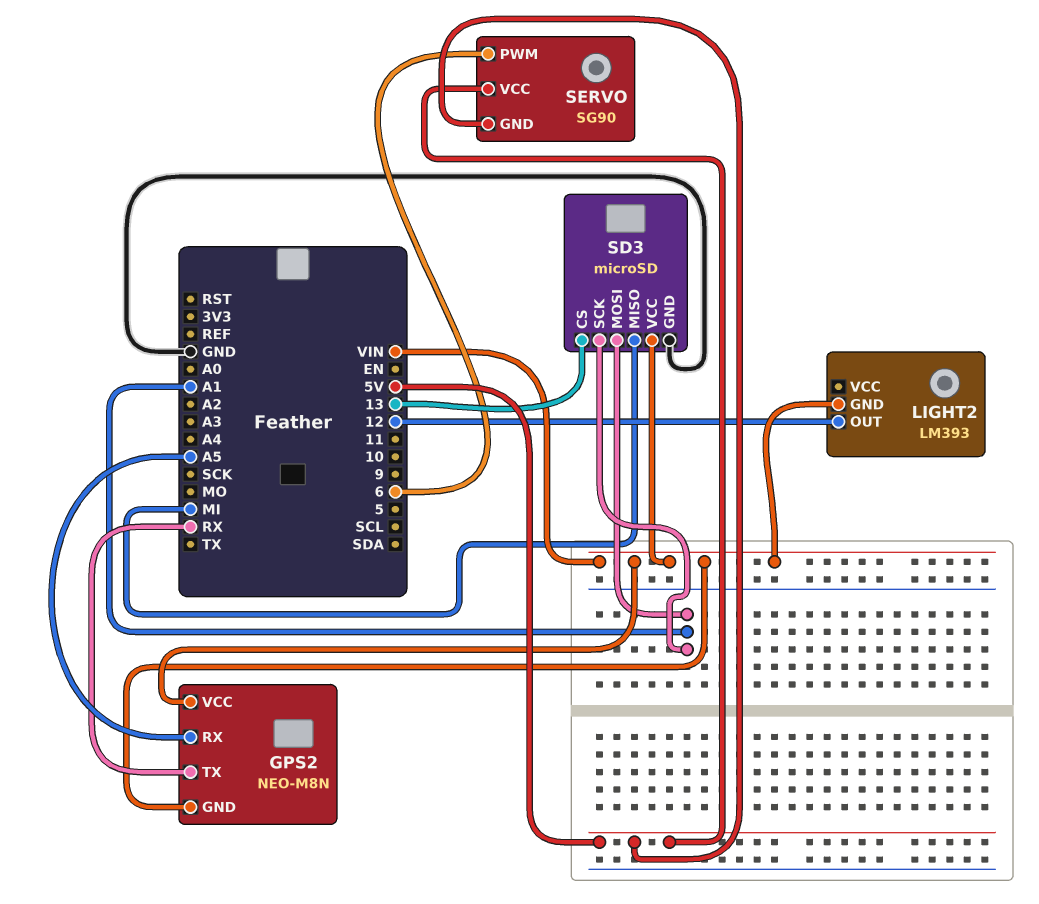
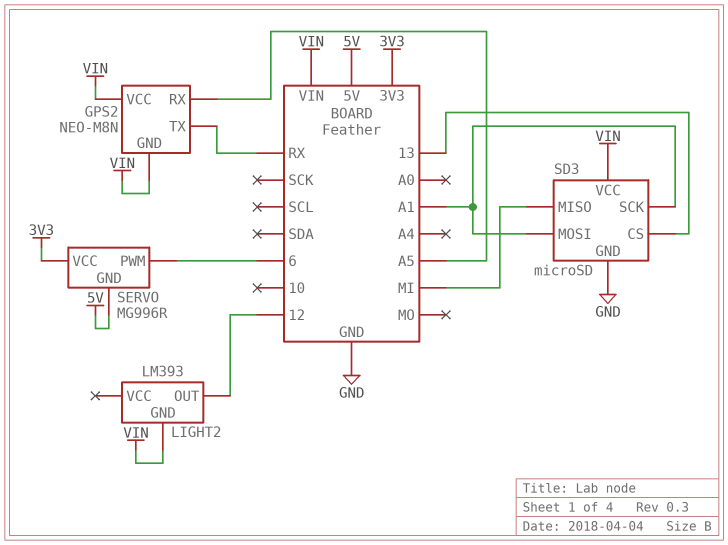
SERVO: SG90 -> MG996R
SERVO pin VCC: 5V -> 3V3

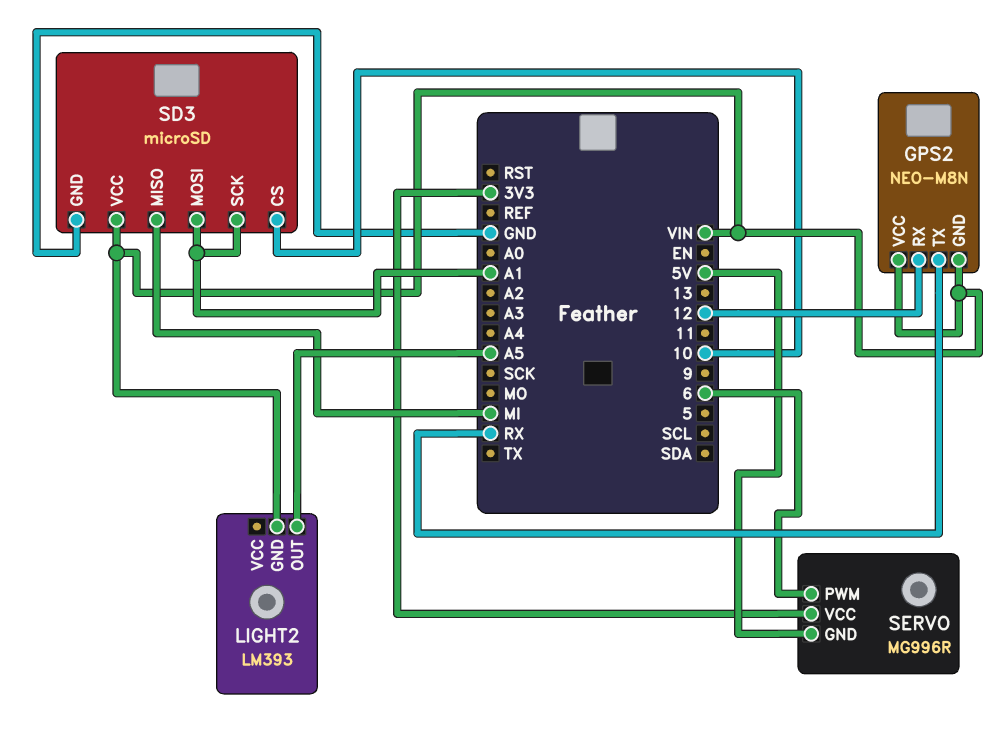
GPS2 pin RX: A5 -> 12
LIGHT2 pin OUT: 12 -> A5
SD3 pin CS: 13 -> 10

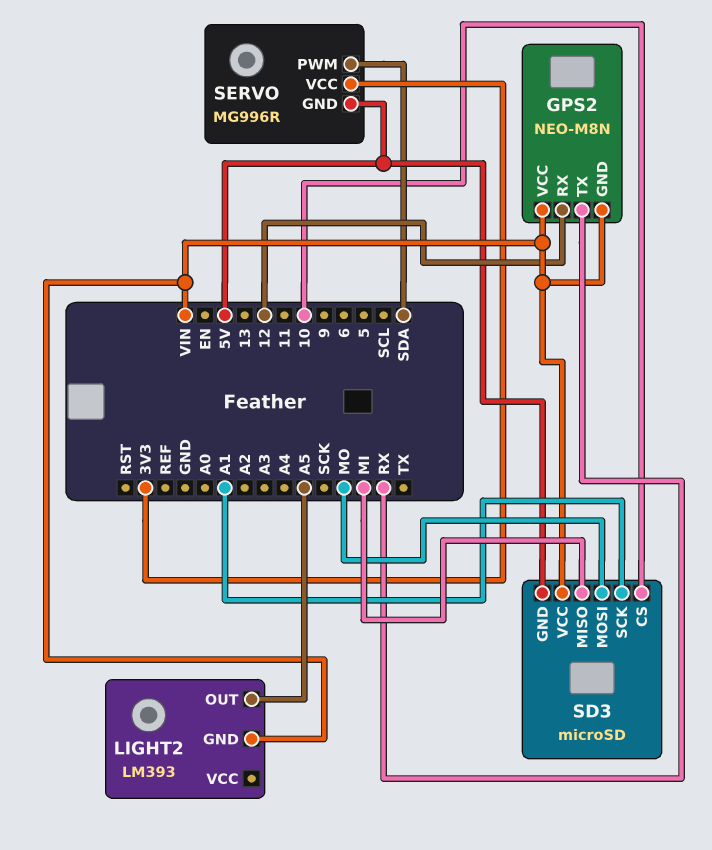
SD3 pin GND: GND -> 5V
SD3 pin MOSI: A1 -> MO
SERVO pin PWM: 6 -> SDA

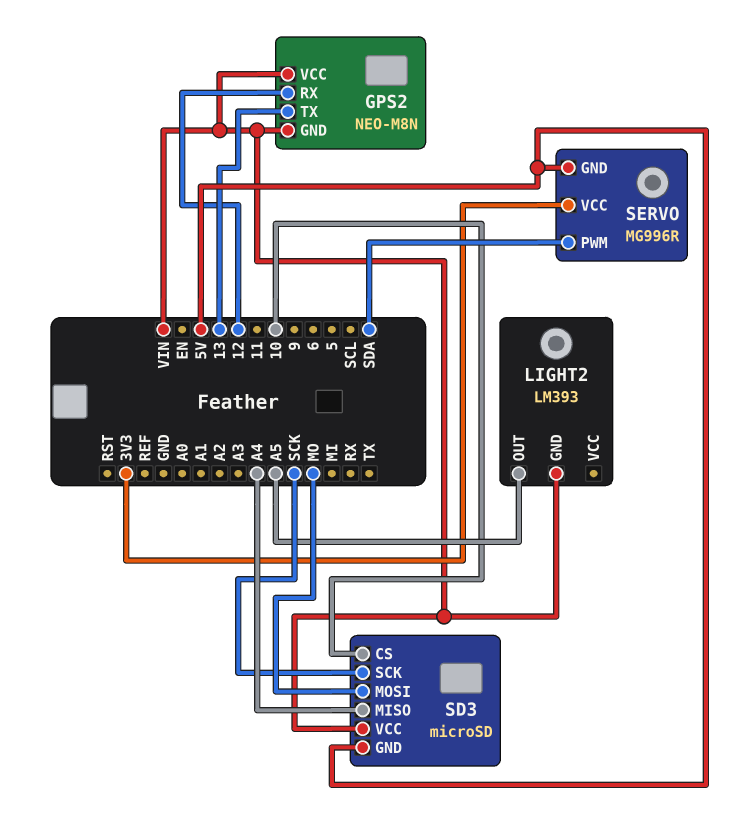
GPS2 pin TX: RX -> 13
SD3 pin MISO: MI -> A4
SD3 pin SCK: A1 -> SCK

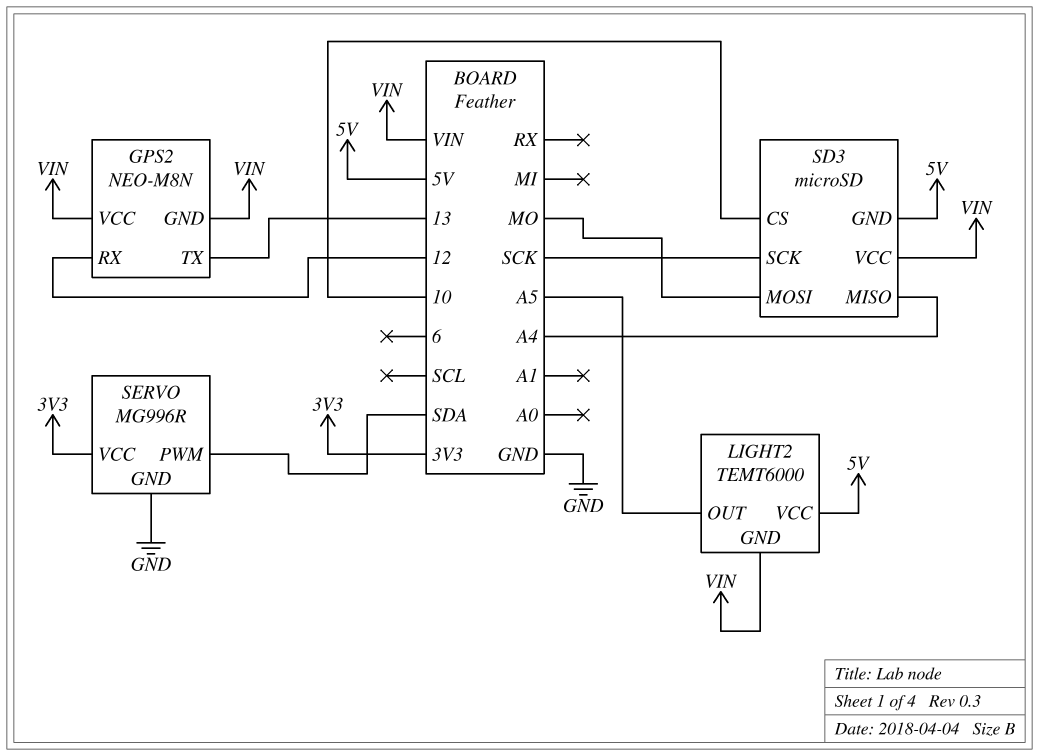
LIGHT2: LM393 -> TEMT6000
LIGHT2 pin VCC: none -> 5V
SERVO pin GND: 5V -> GND

